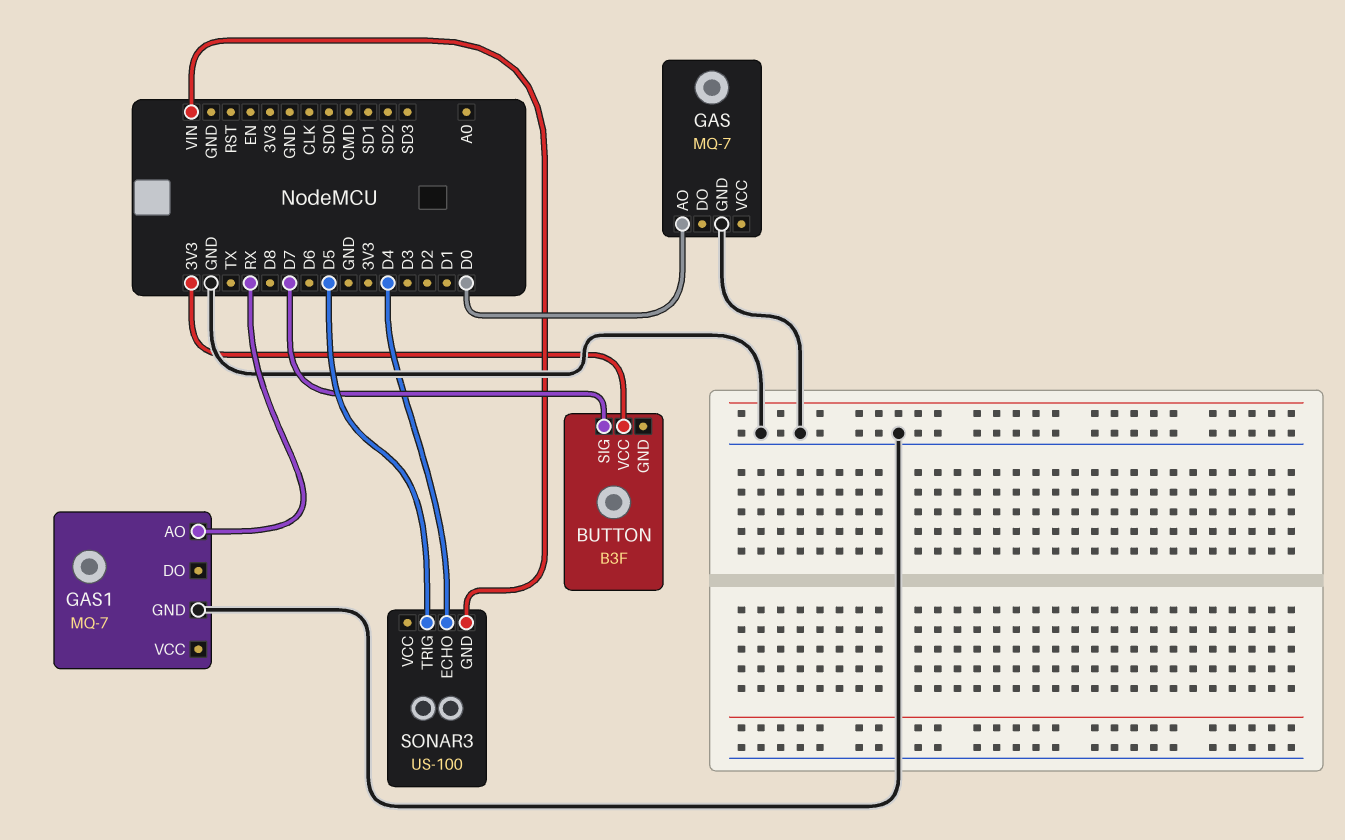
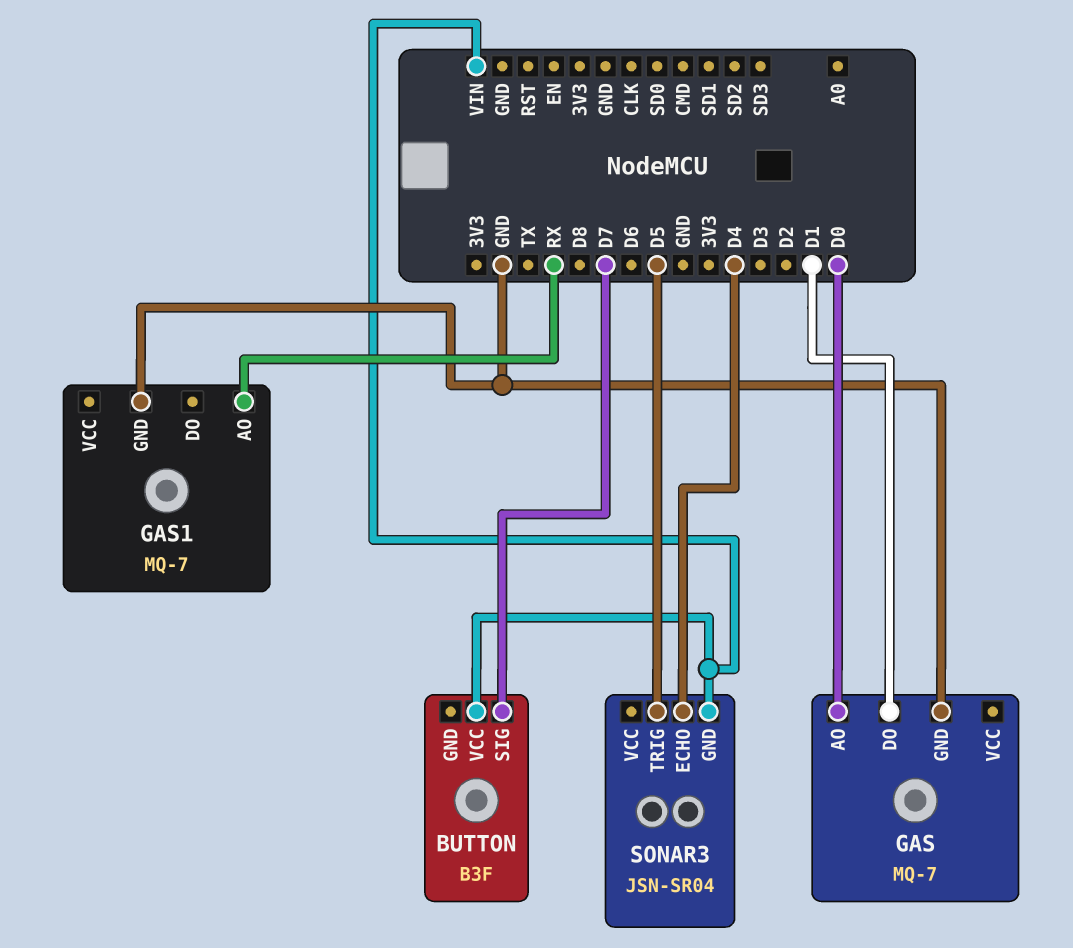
BUTTON pin VCC: 3V3 -> VIN
GAS pin DO: none -> D1
SONAR3: US-100 -> JSN-SR04

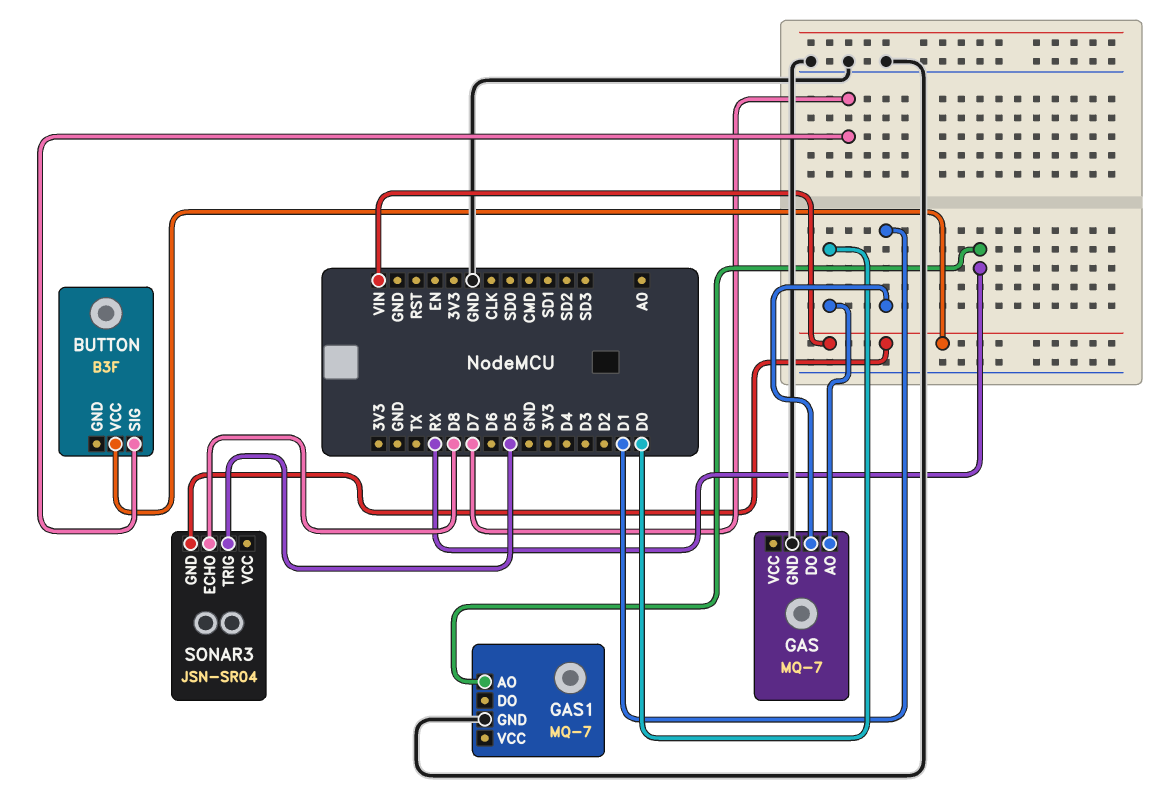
SONAR3 pin ECHO: D4 -> D8

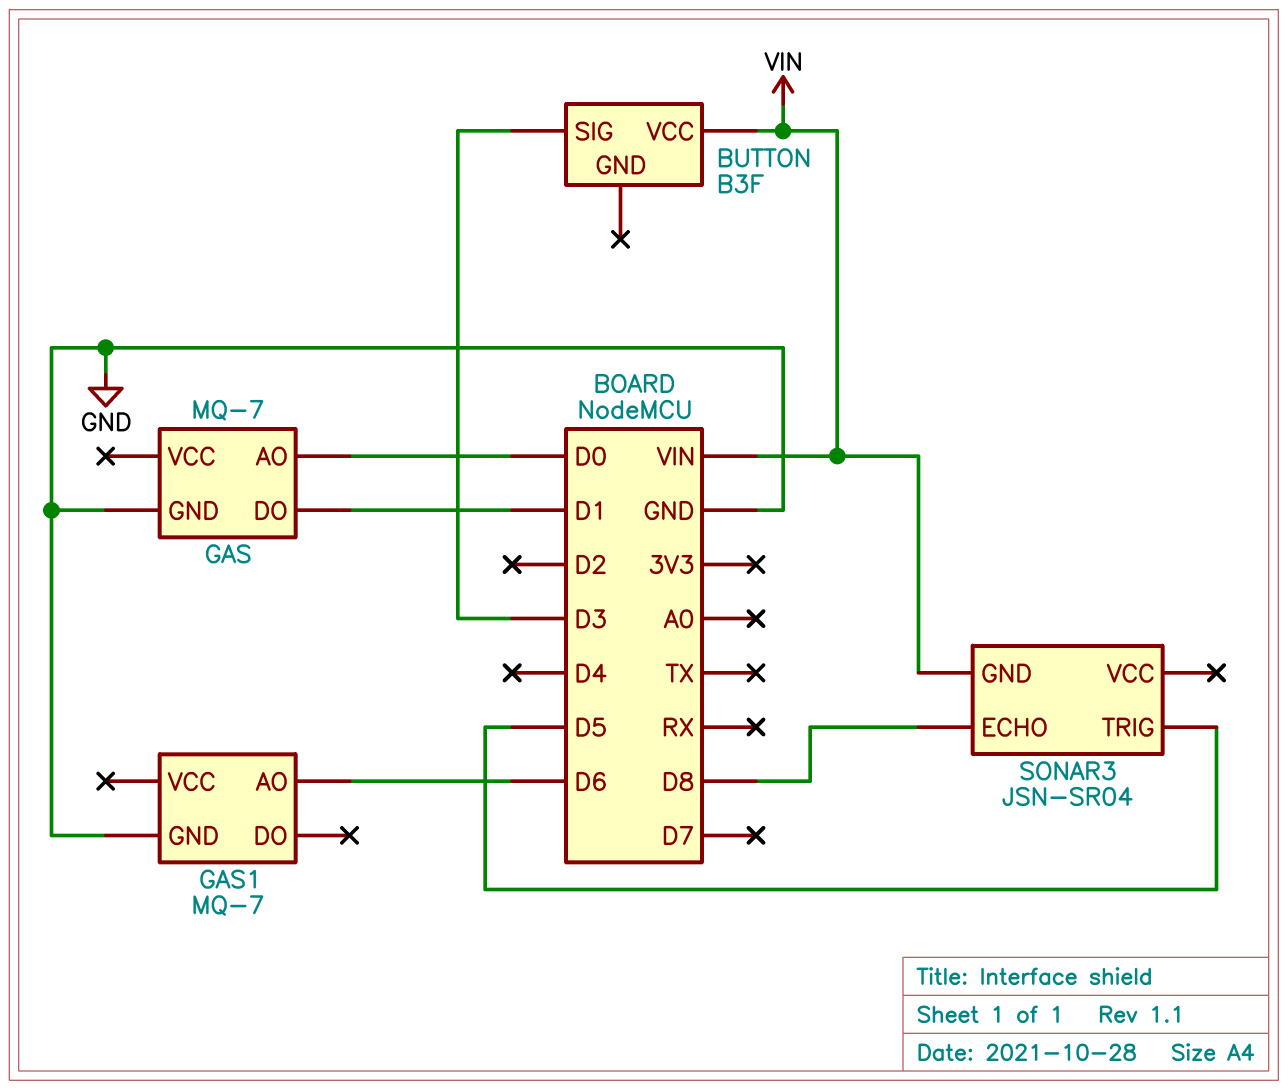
BUTTON pin SIG: D7 -> D3
GAS1 pin AO: RX -> D6

